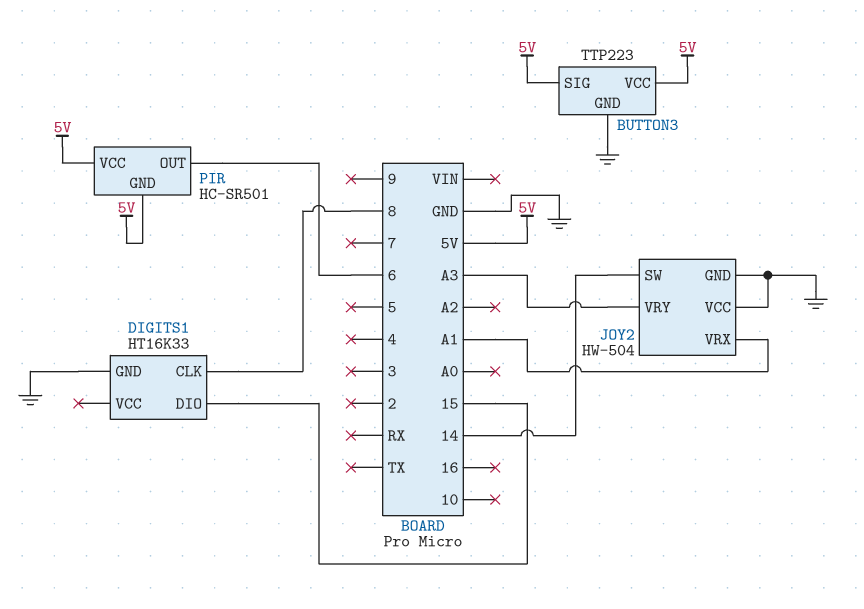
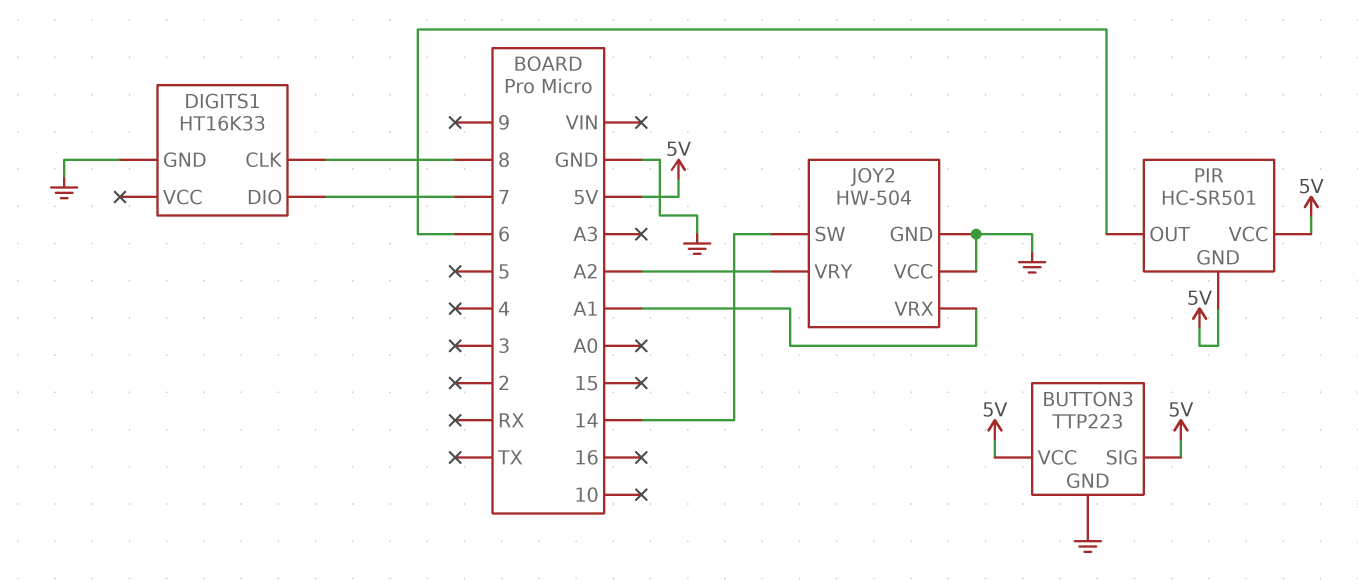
DIGITS1 pin DIO: 15 -> 7
JOY2 pin VRY: A3 -> A2

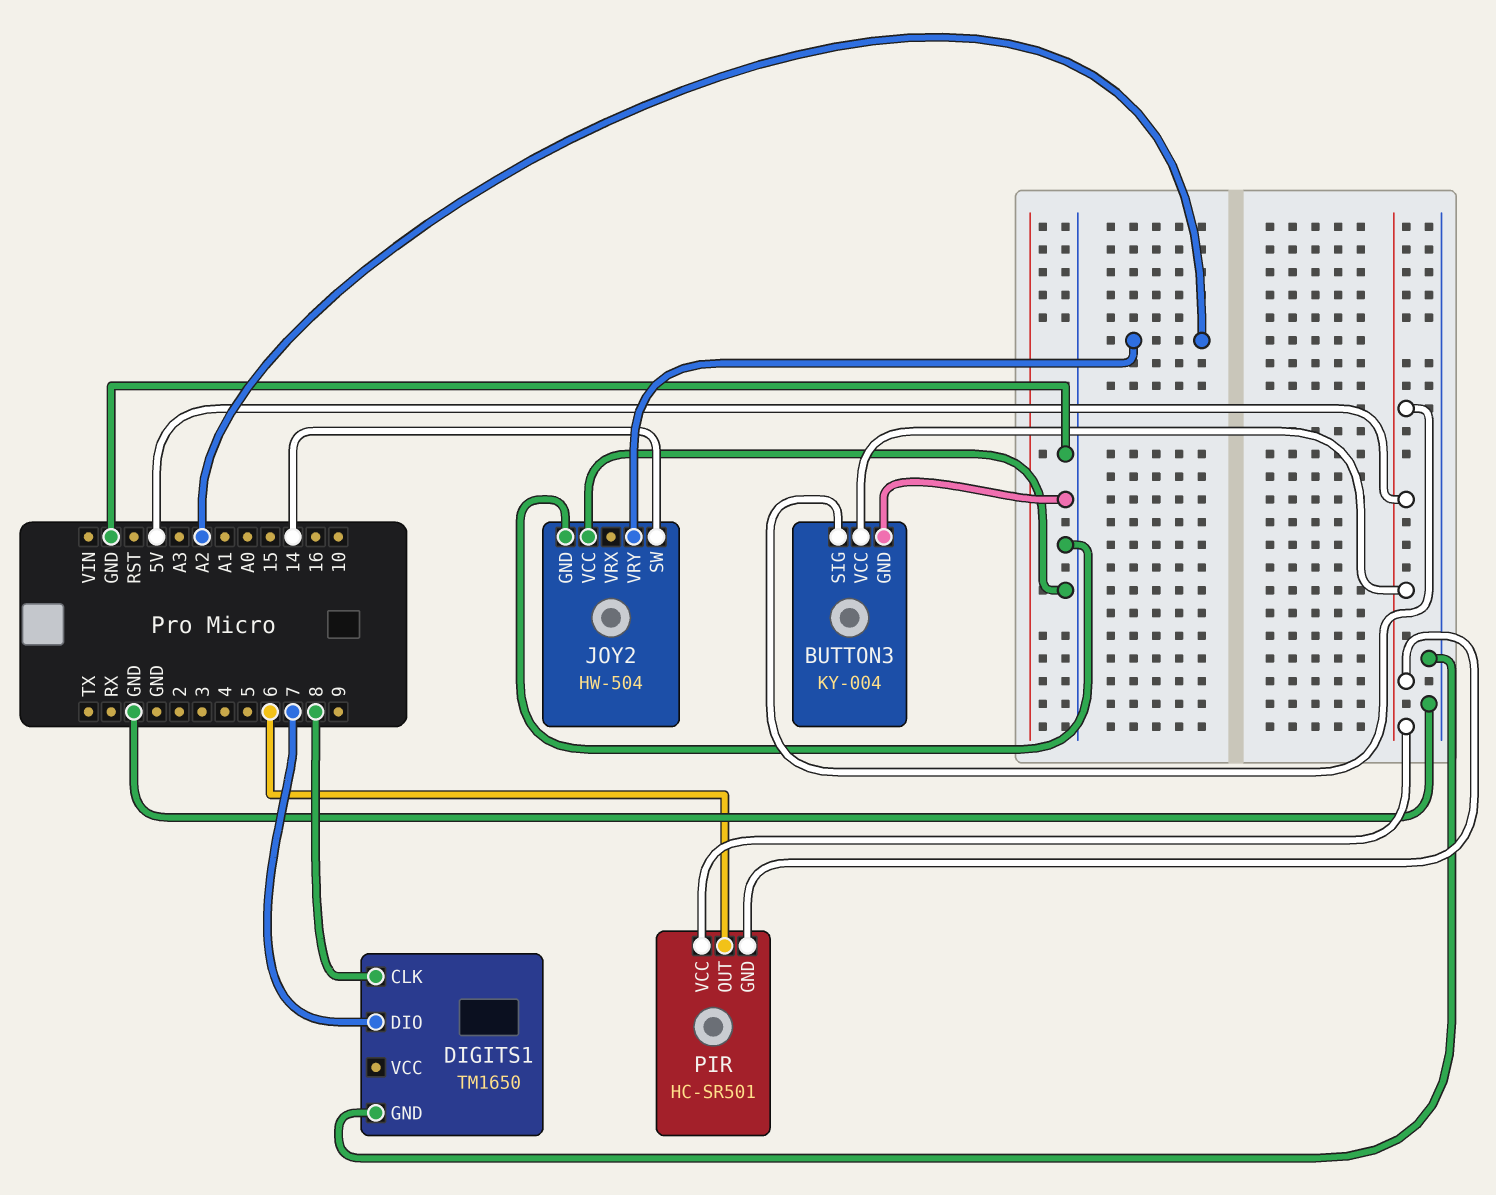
BUTTON3: TTP223 -> KY-004
DIGITS1: HT16K33 -> TM1650
JOY2 pin VRX: A1 -> none

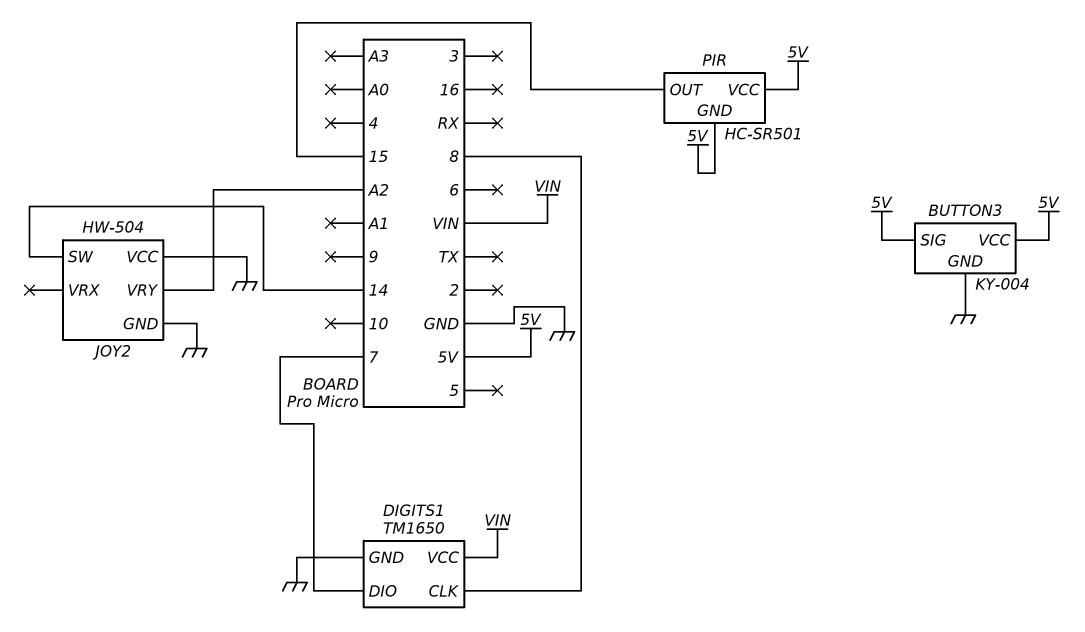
DIGITS1 pin VCC: none -> VIN
PIR pin OUT: 6 -> 15

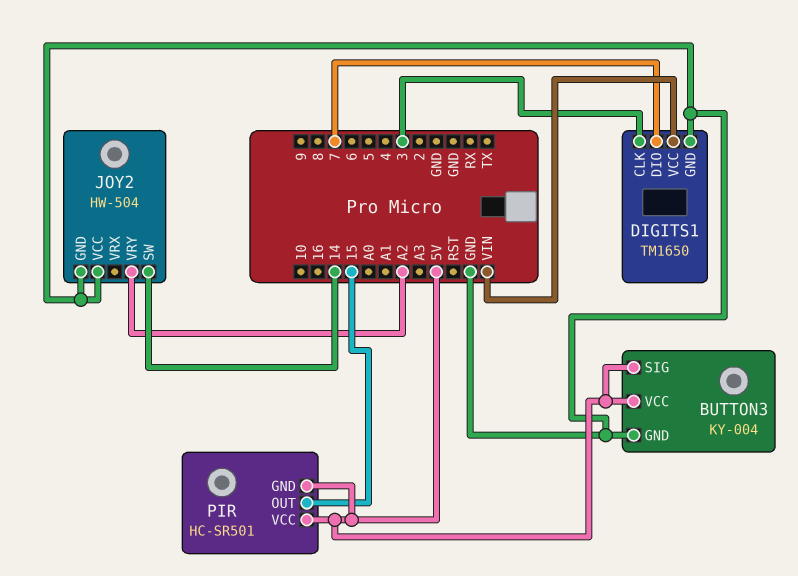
DIGITS1 pin CLK: 8 -> 3

